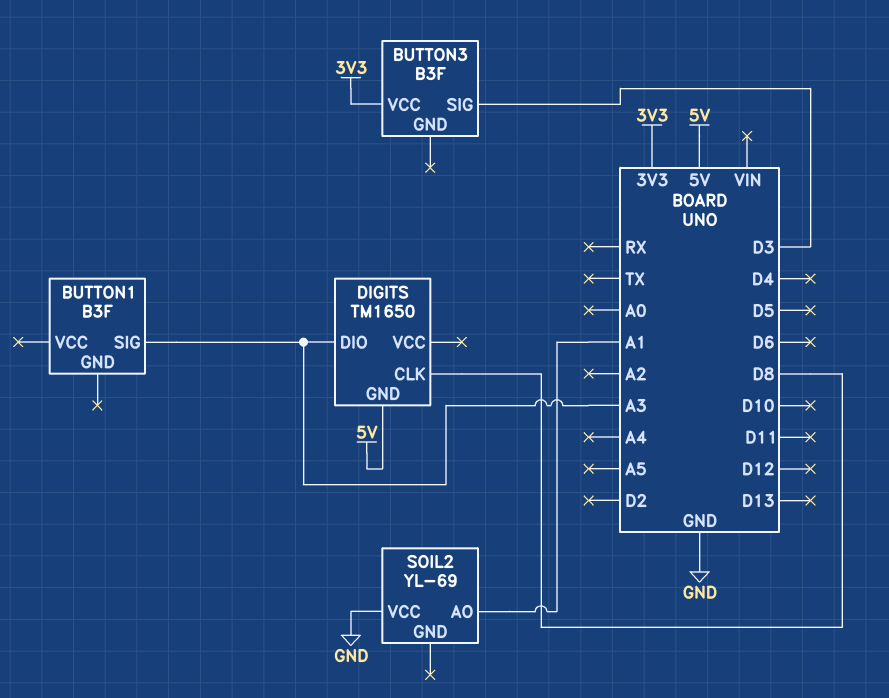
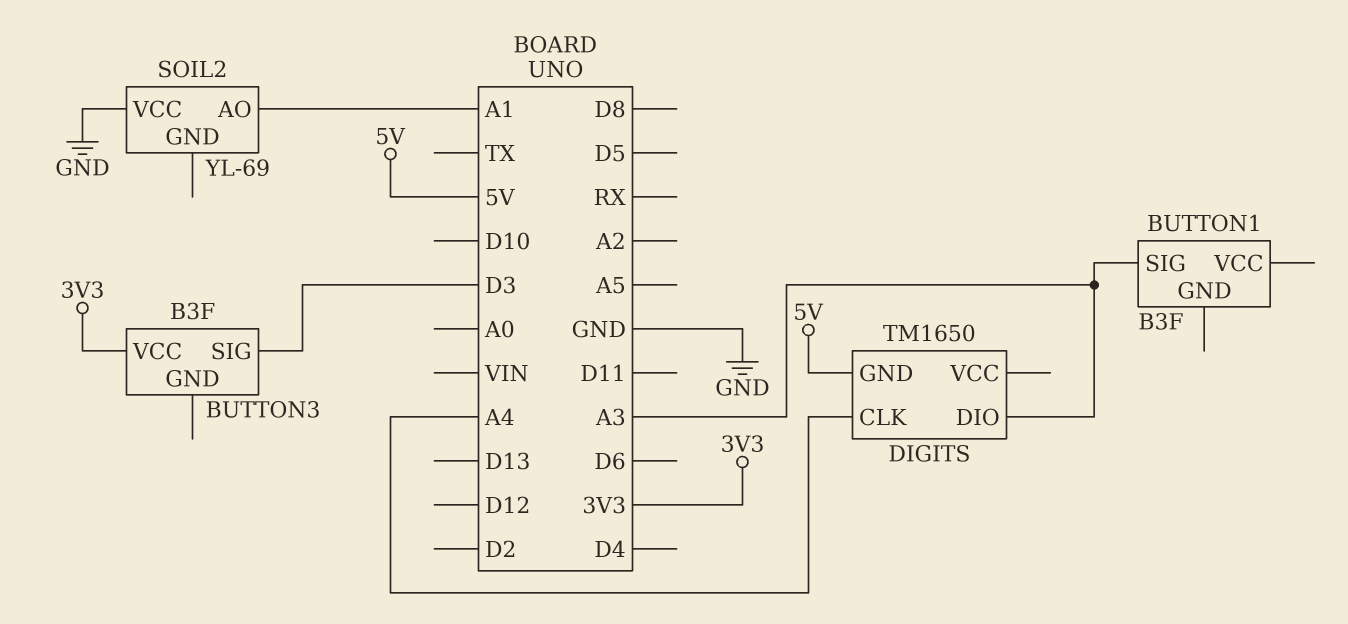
DIGITS pin CLK: D8 -> A4

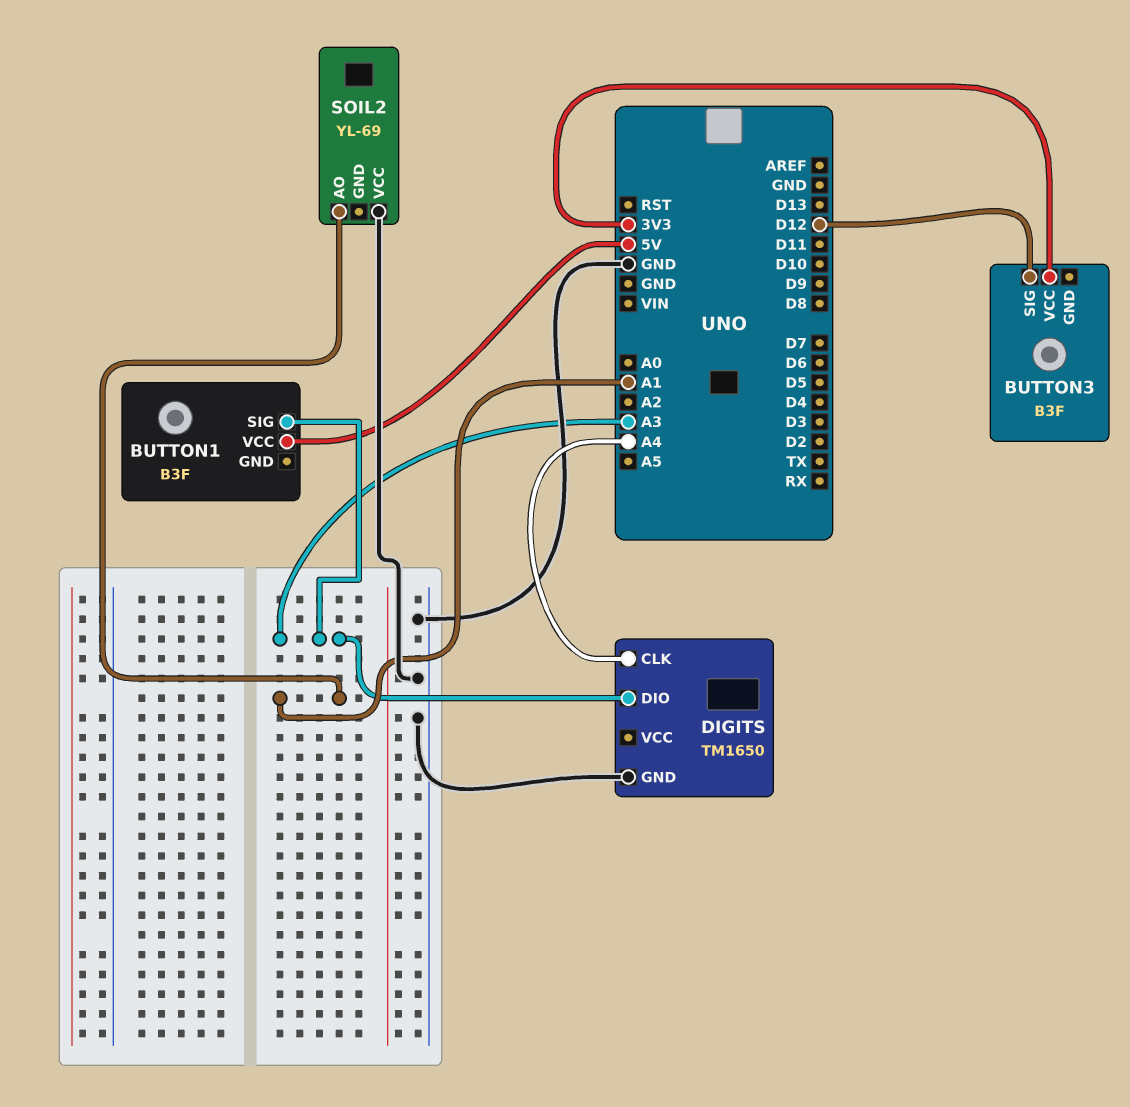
BUTTON1 pin VCC: none -> 5V
BUTTON3 pin SIG: D3 -> D12
DIGITS pin GND: 5V -> GND

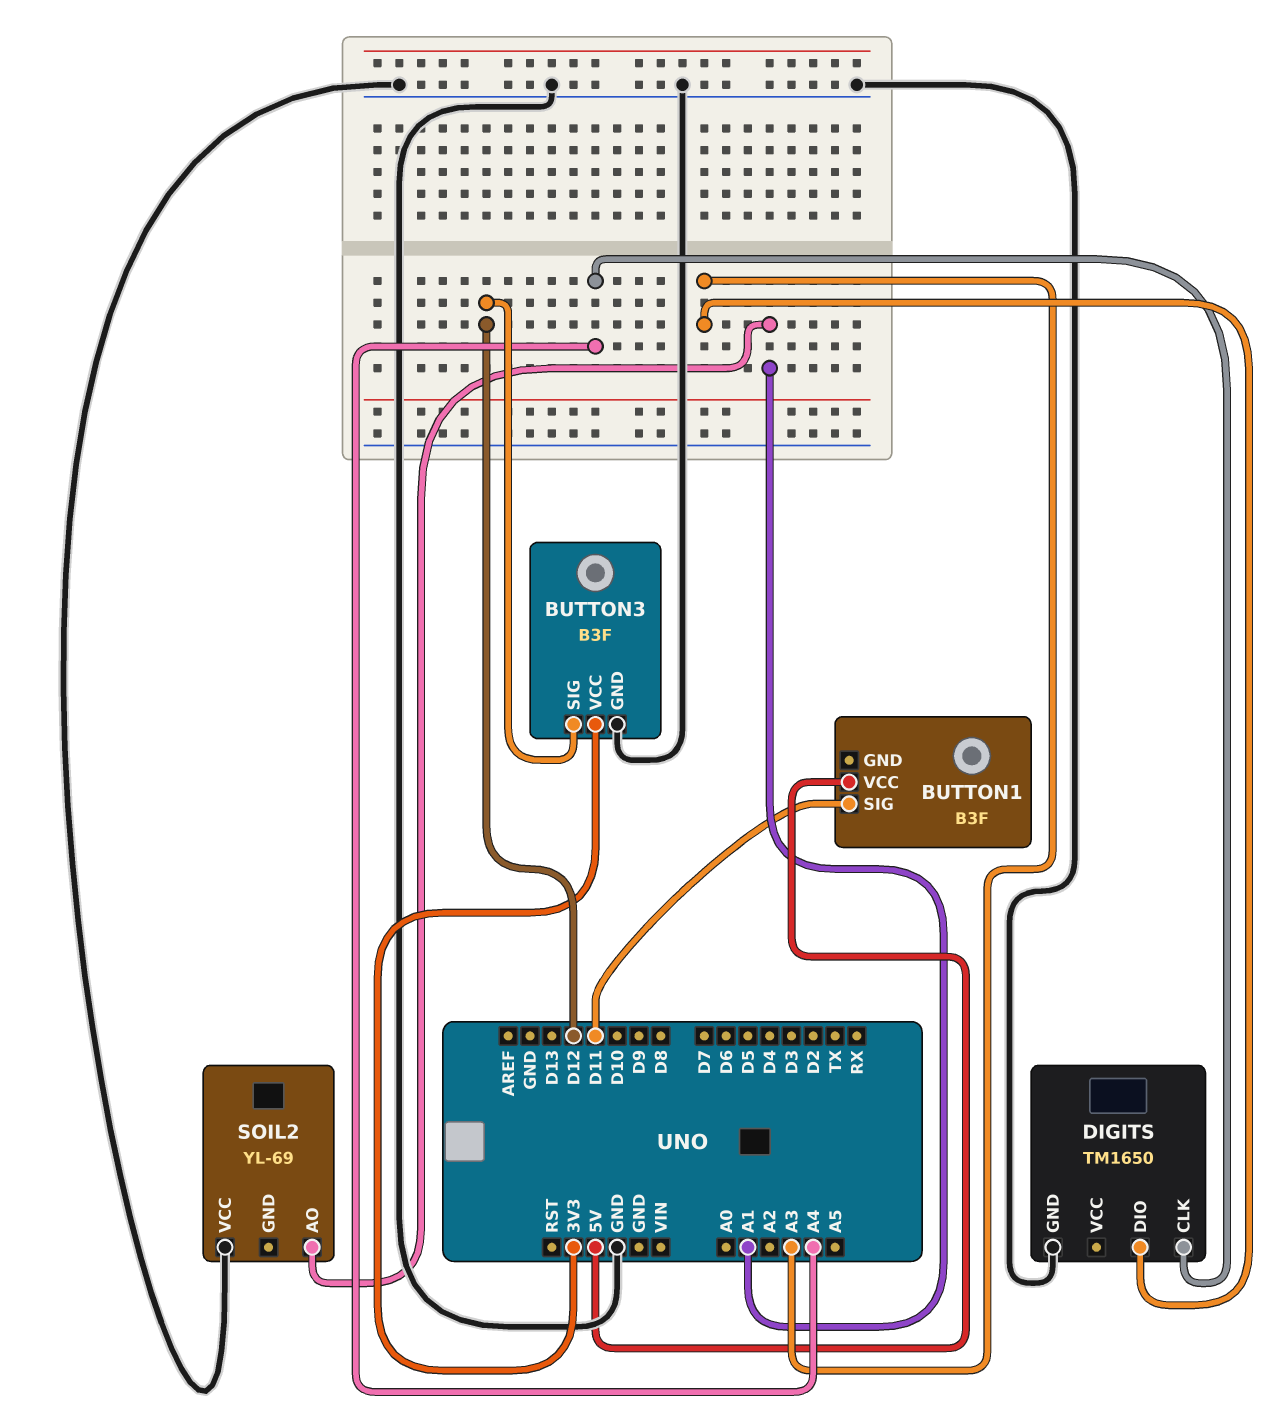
BUTTON1 pin SIG: A3 -> D11
BUTTON3 pin GND: none -> GND

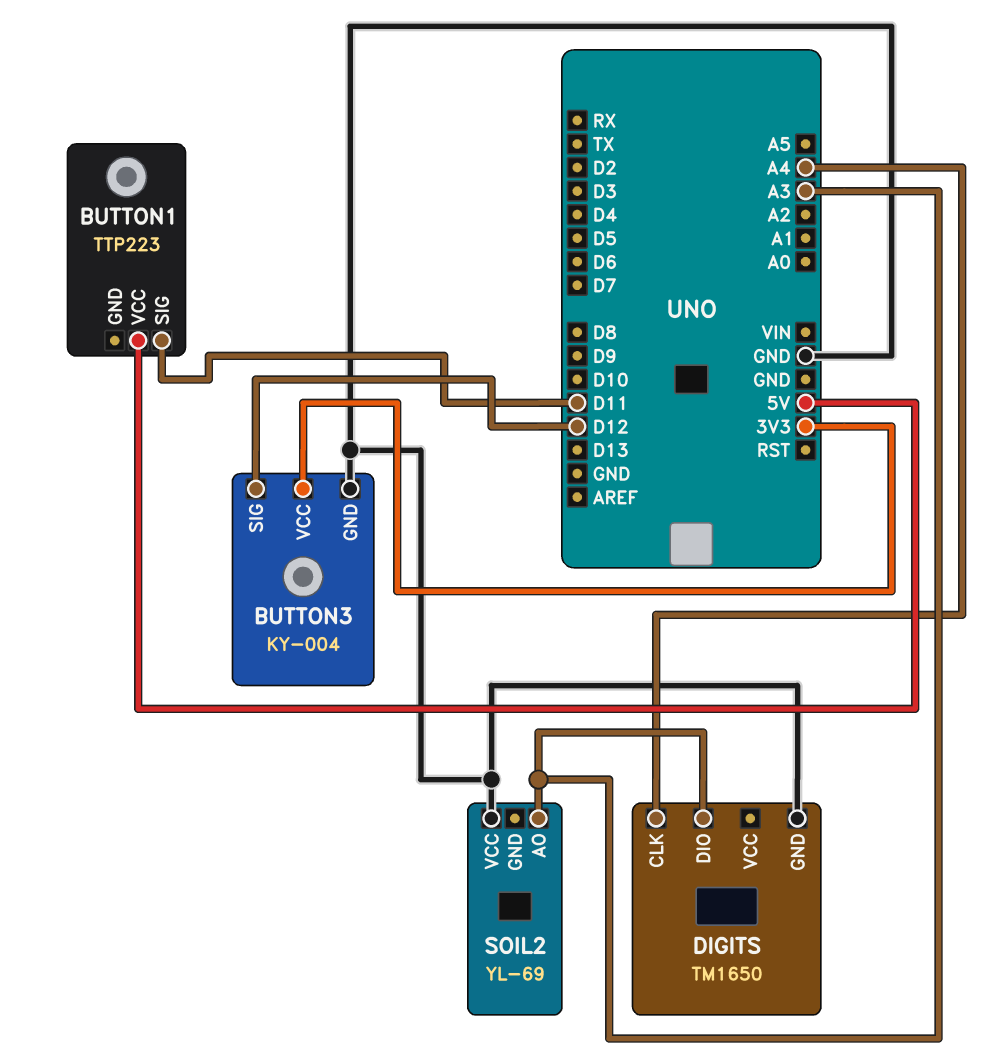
BUTTON1: B3F -> TTP223
BUTTON3: B3F -> KY-004
SOIL2 pin AO: A1 -> A3

